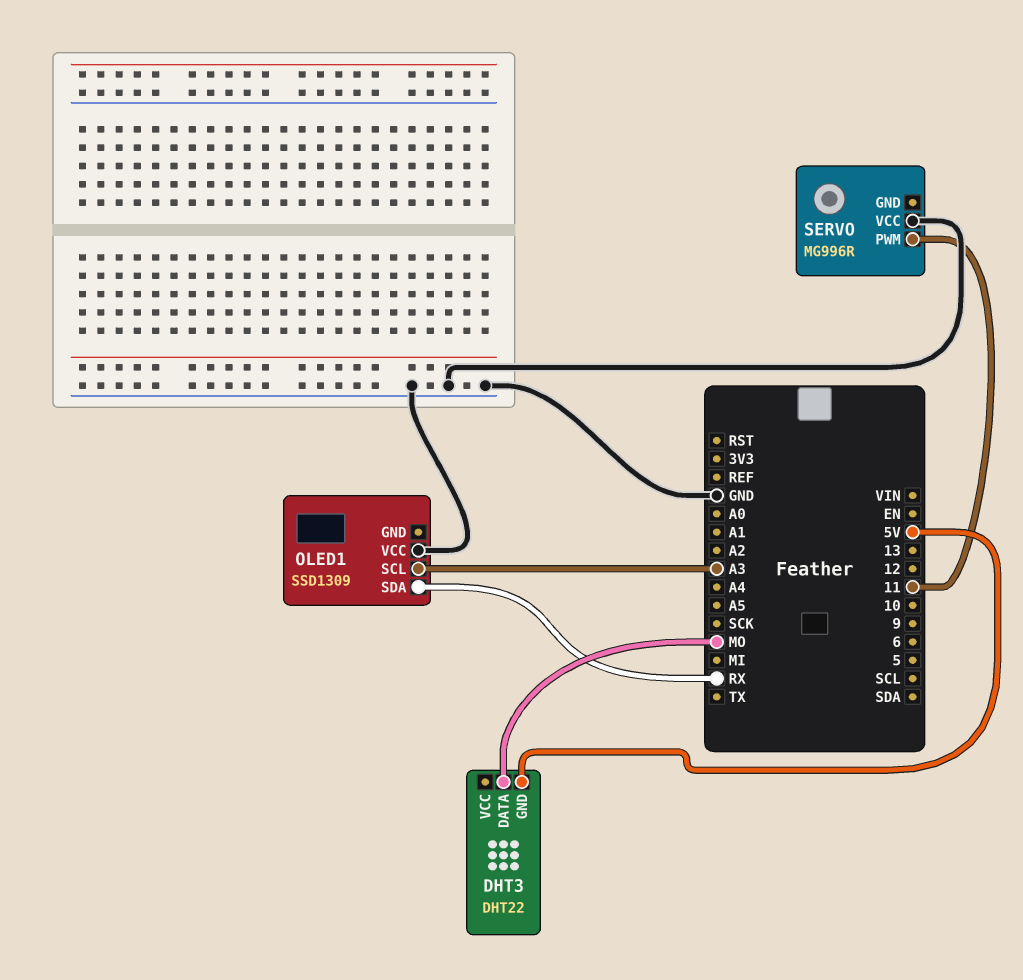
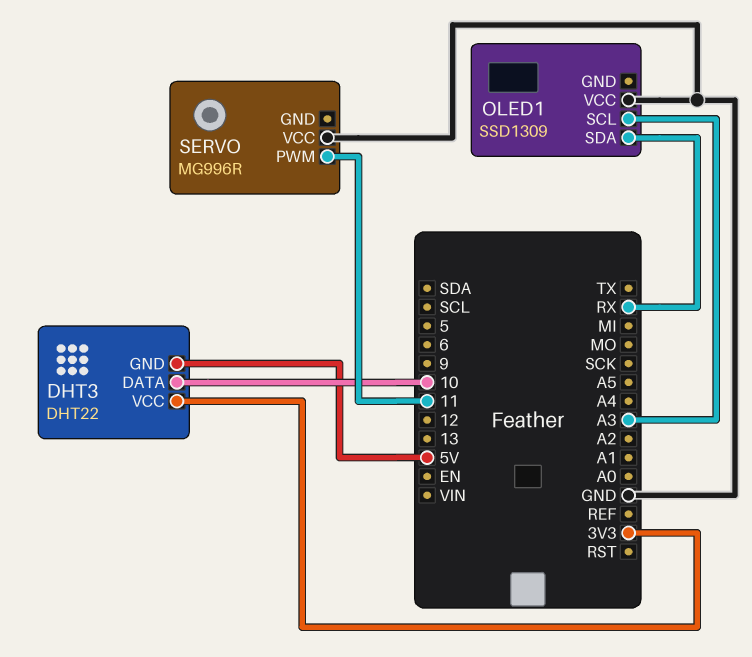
DHT3 pin DATA: MO -> 10
DHT3 pin VCC: none -> 3V3

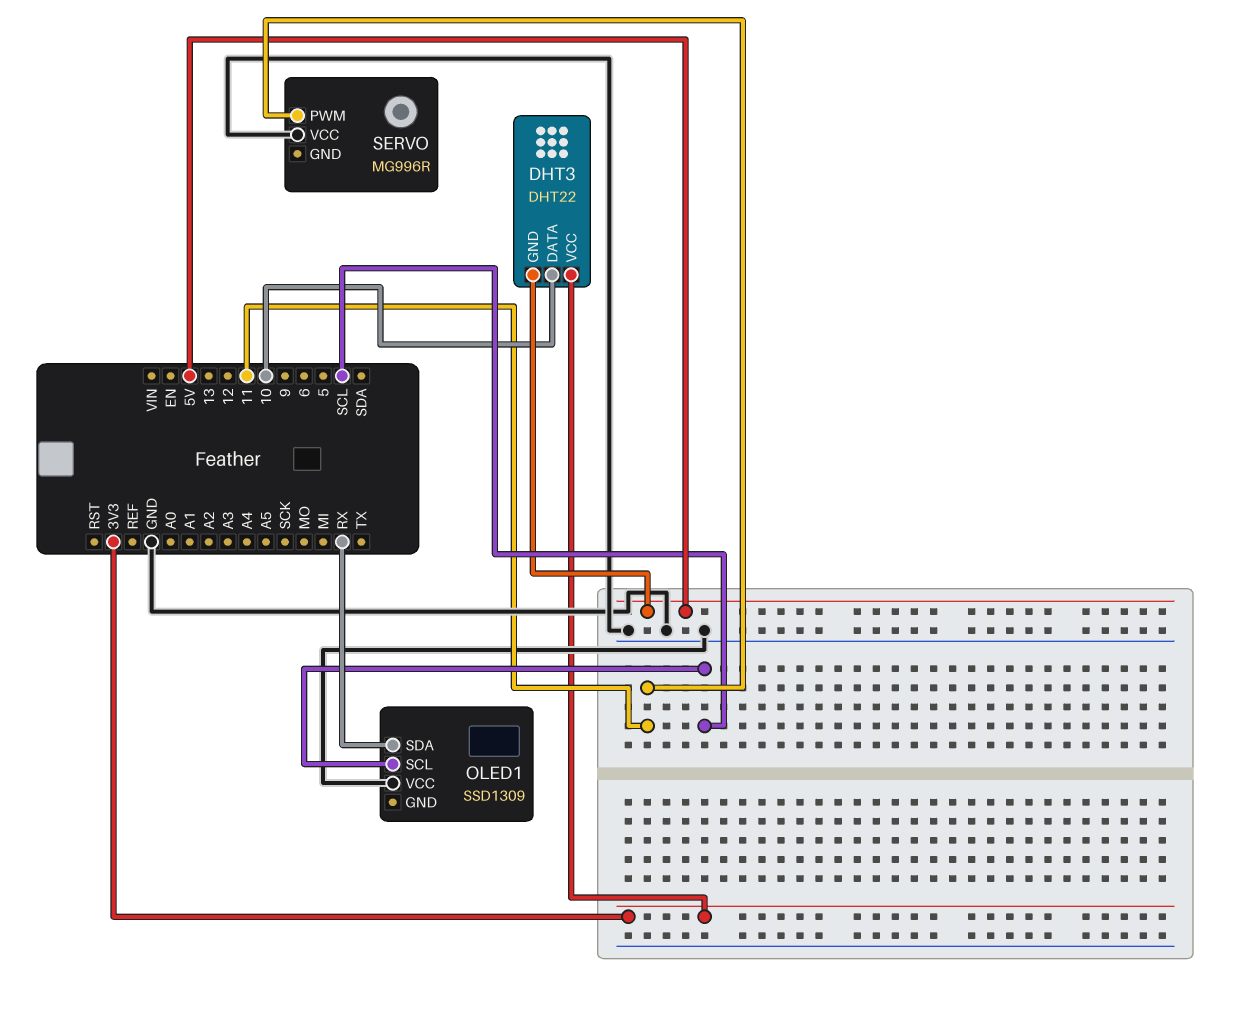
OLED1 pin SCL: A3 -> SCL

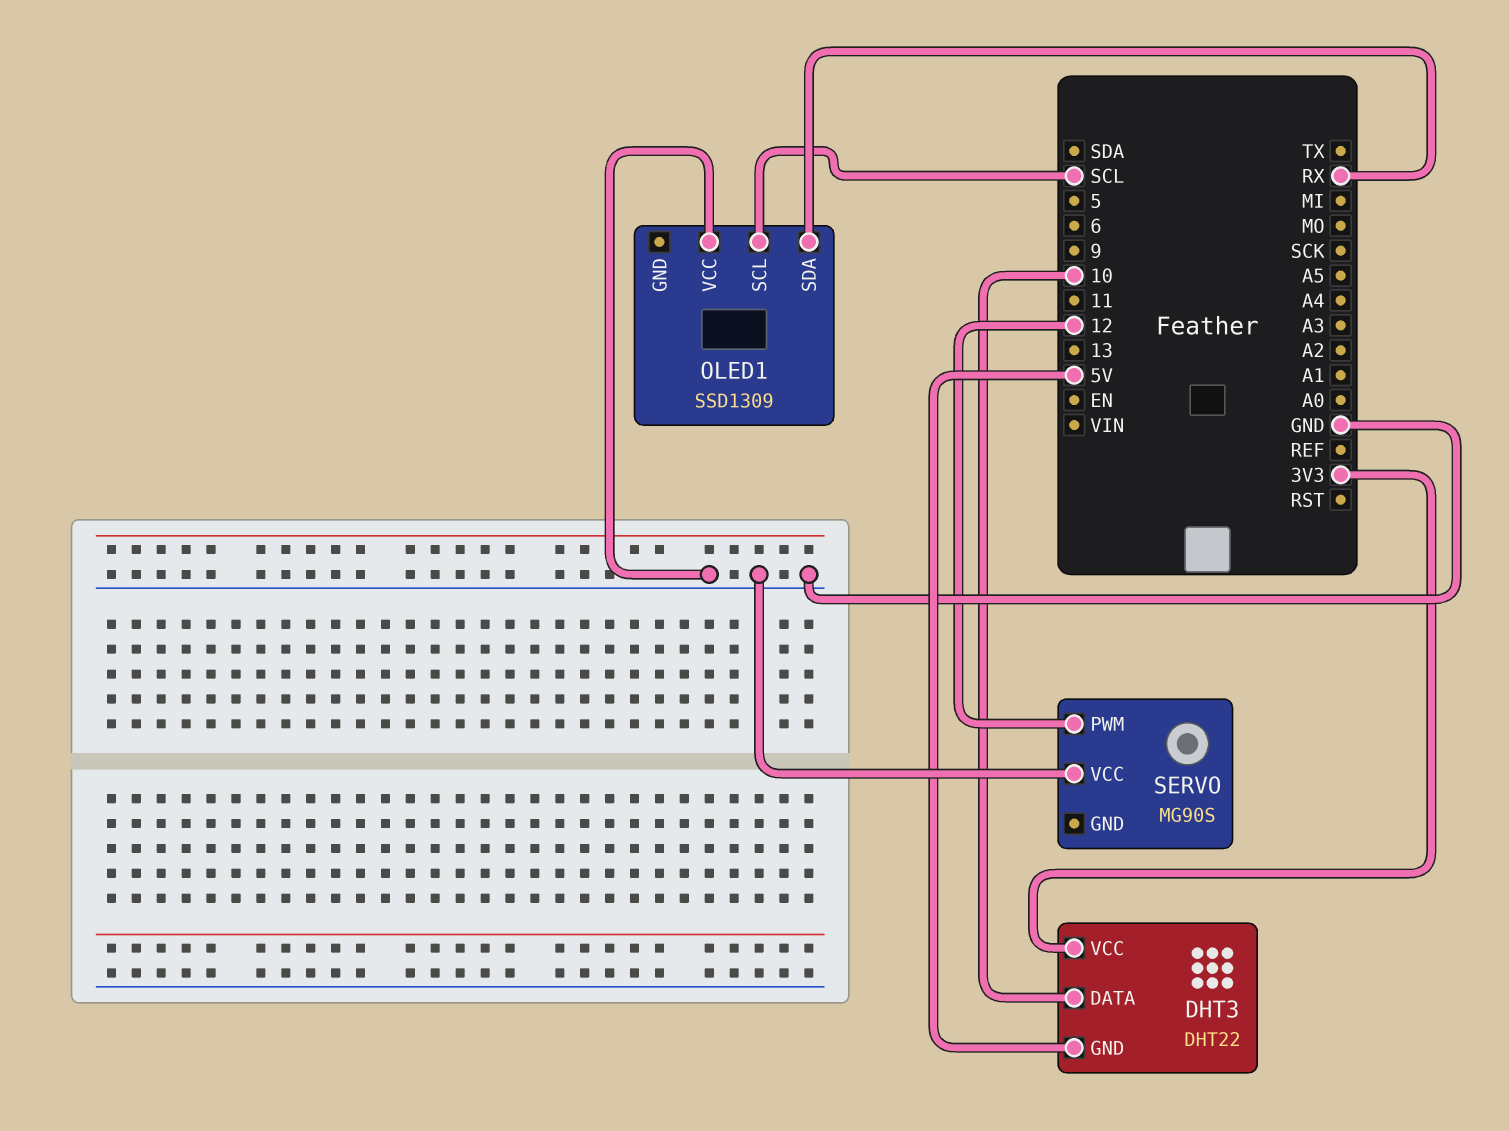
SERVO: MG996R -> MG90S
SERVO pin PWM: 11 -> 12

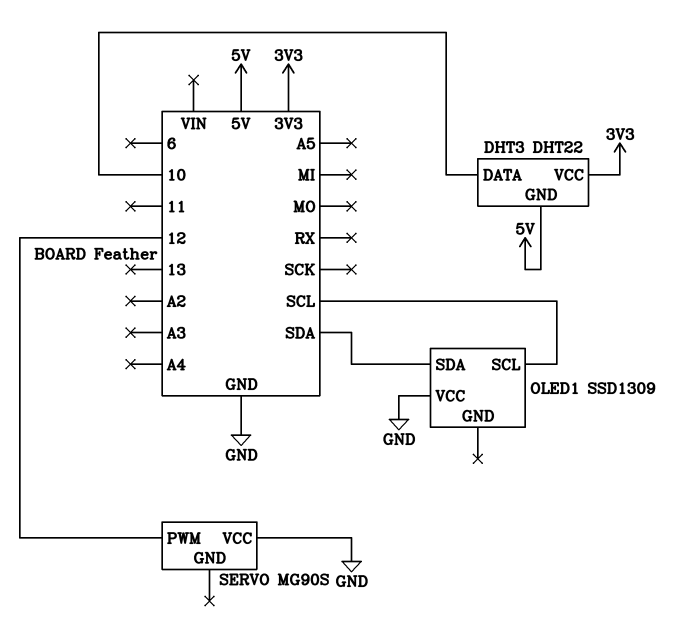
OLED1 pin SDA: RX -> SDA

